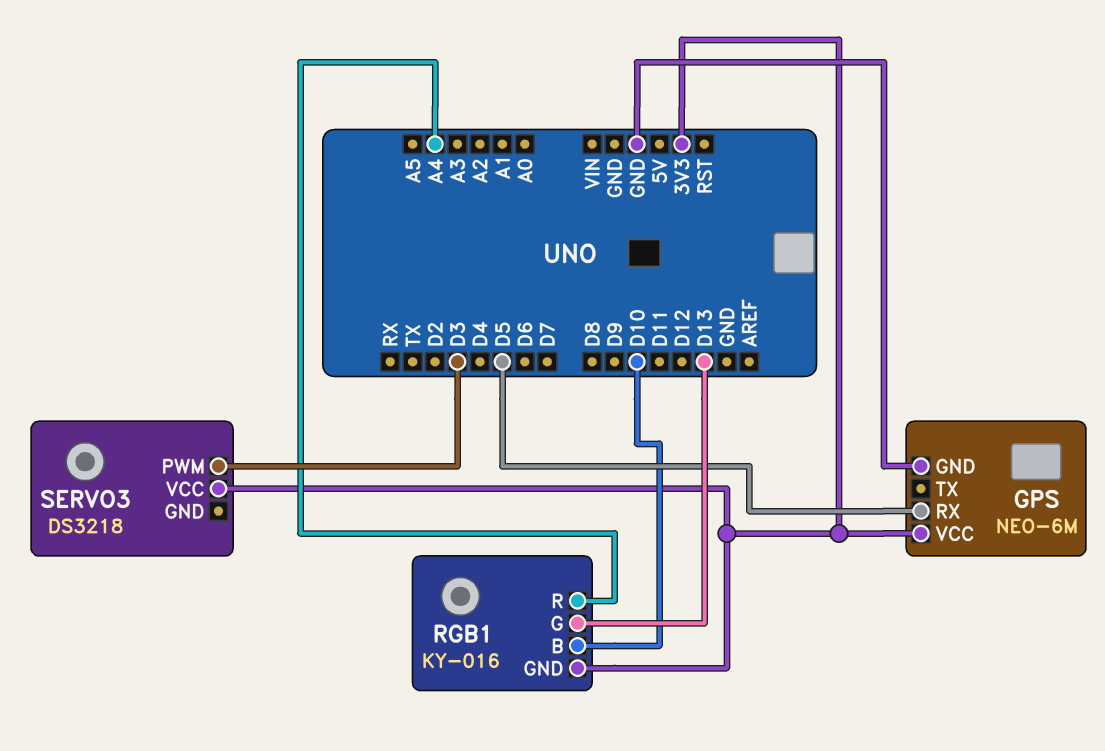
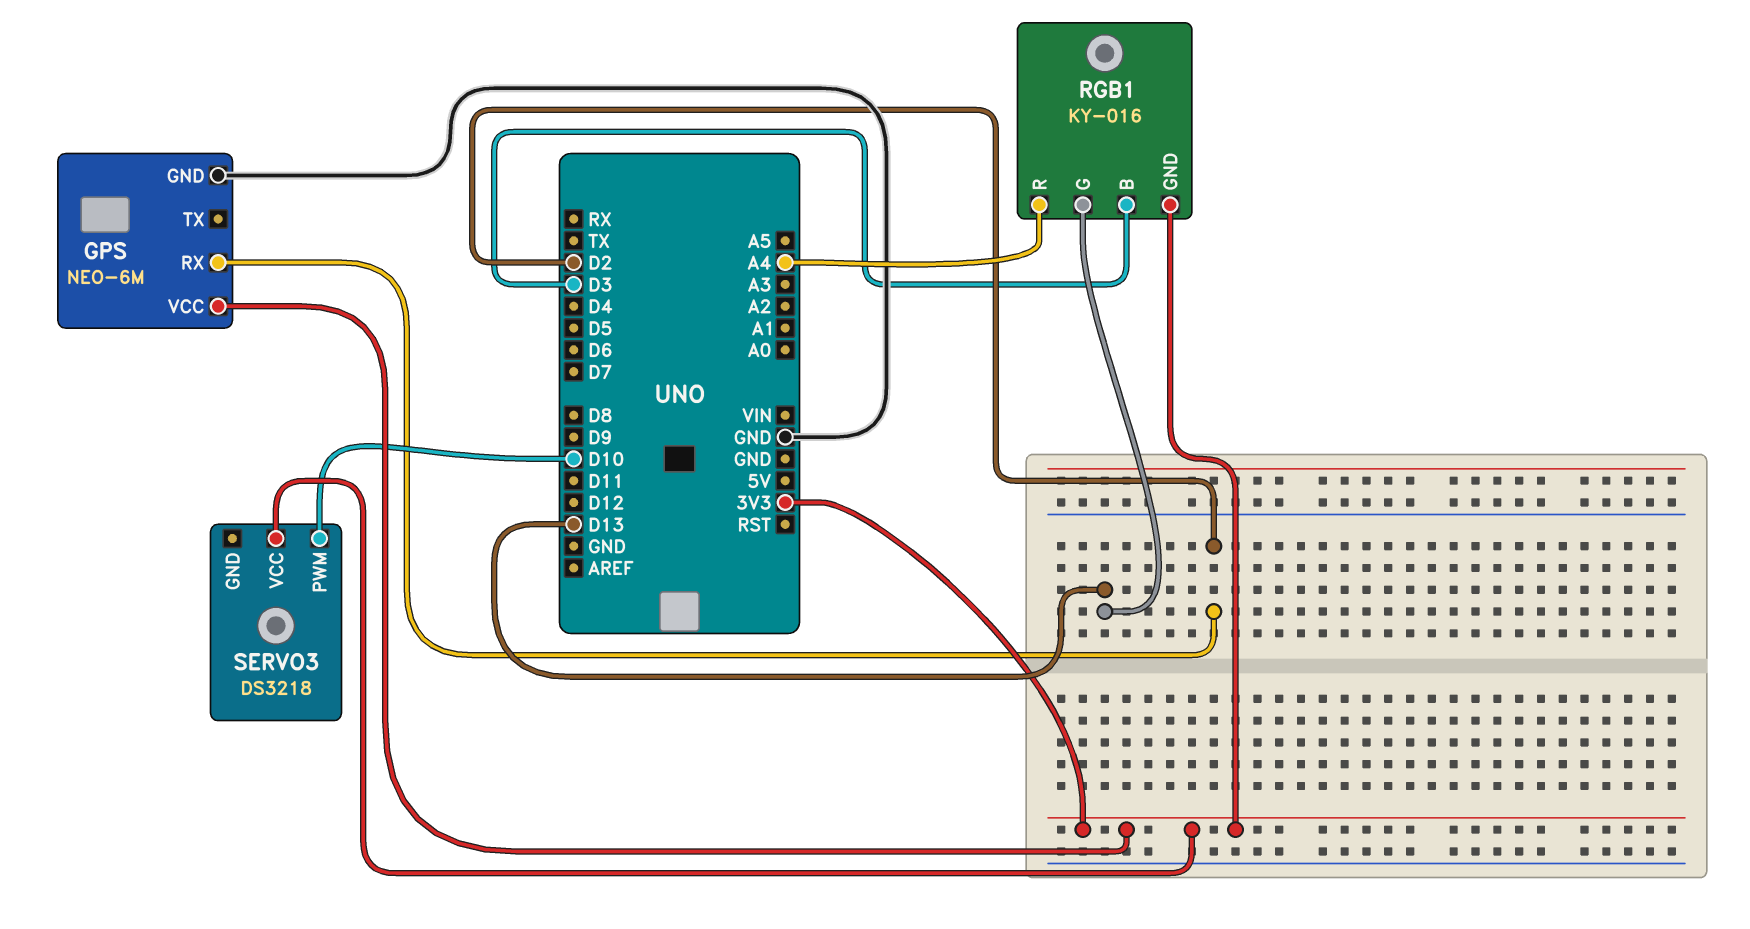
GPS pin RX: D5 -> D2
RGB1 pin B: D10 -> D3
SERVO3 pin PWM: D3 -> D10

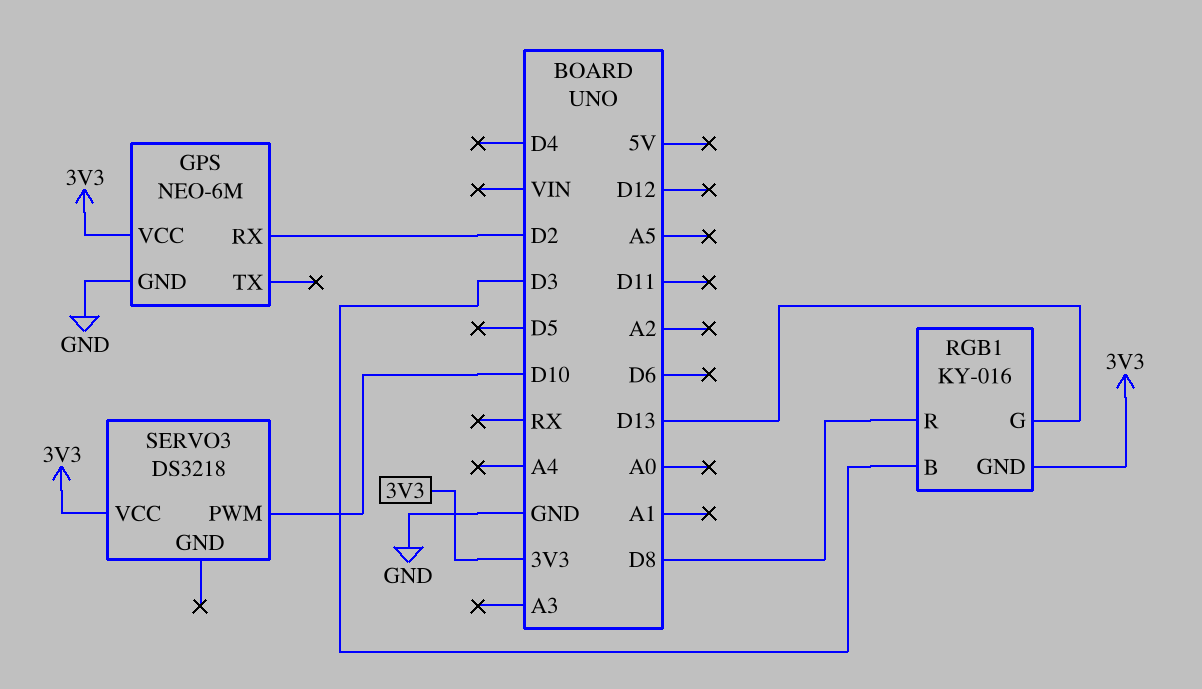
RGB1 pin R: A4 -> D8

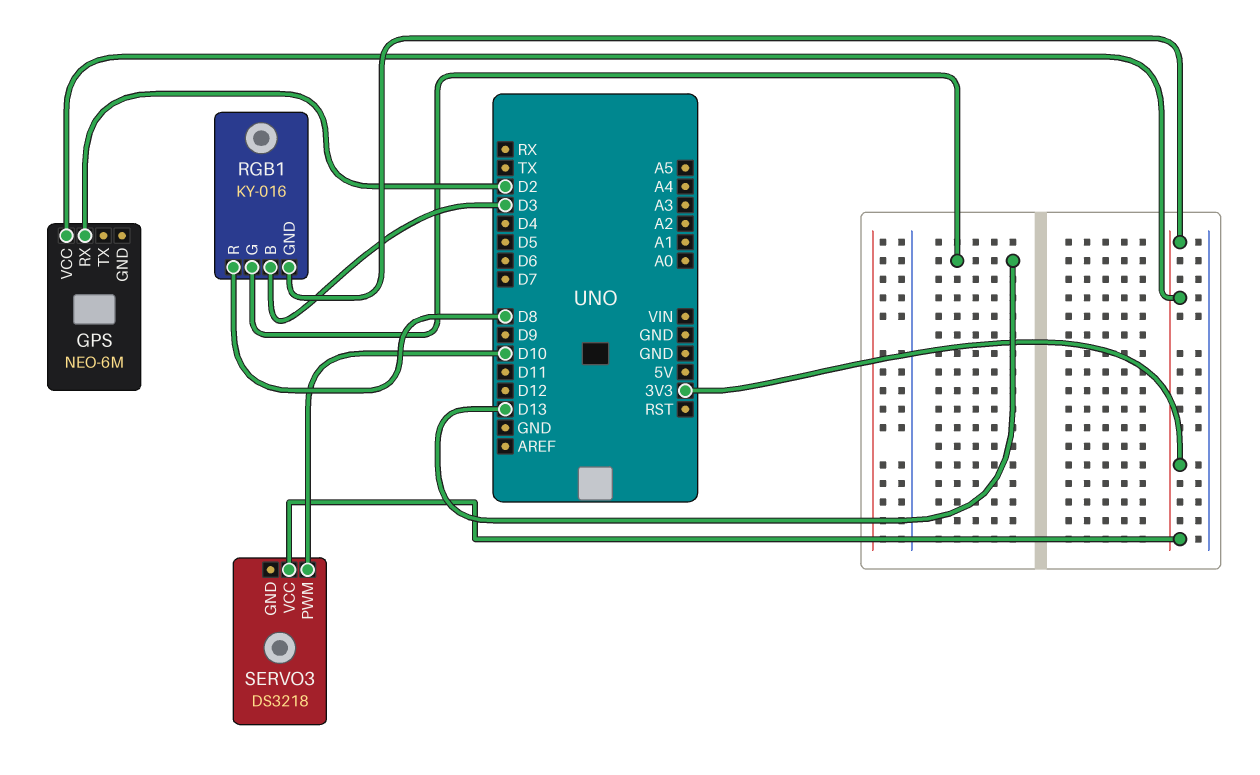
GPS pin GND: GND -> none

